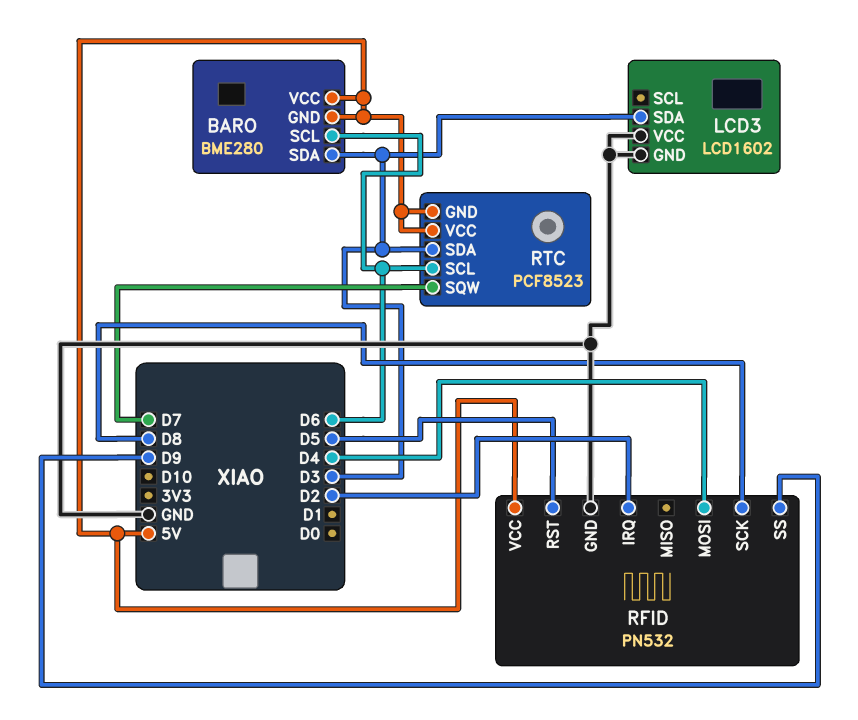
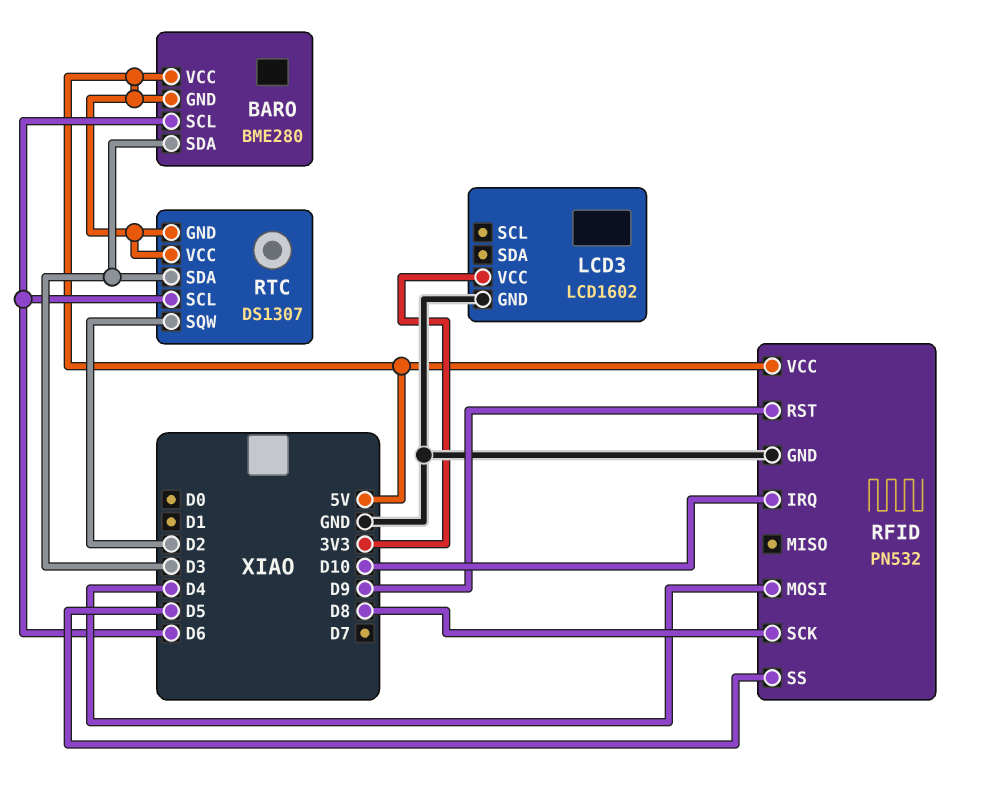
LCD3 pin SDA: D3 -> none
LCD3 pin VCC: GND -> 3V3
RFID pin IRQ: D2 -> D10
RFID pin RST: D5 -> D9
RFID pin SS: D9 -> D5
RTC: PCF8523 -> DS1307
RTC pin SQW: D7 -> D2

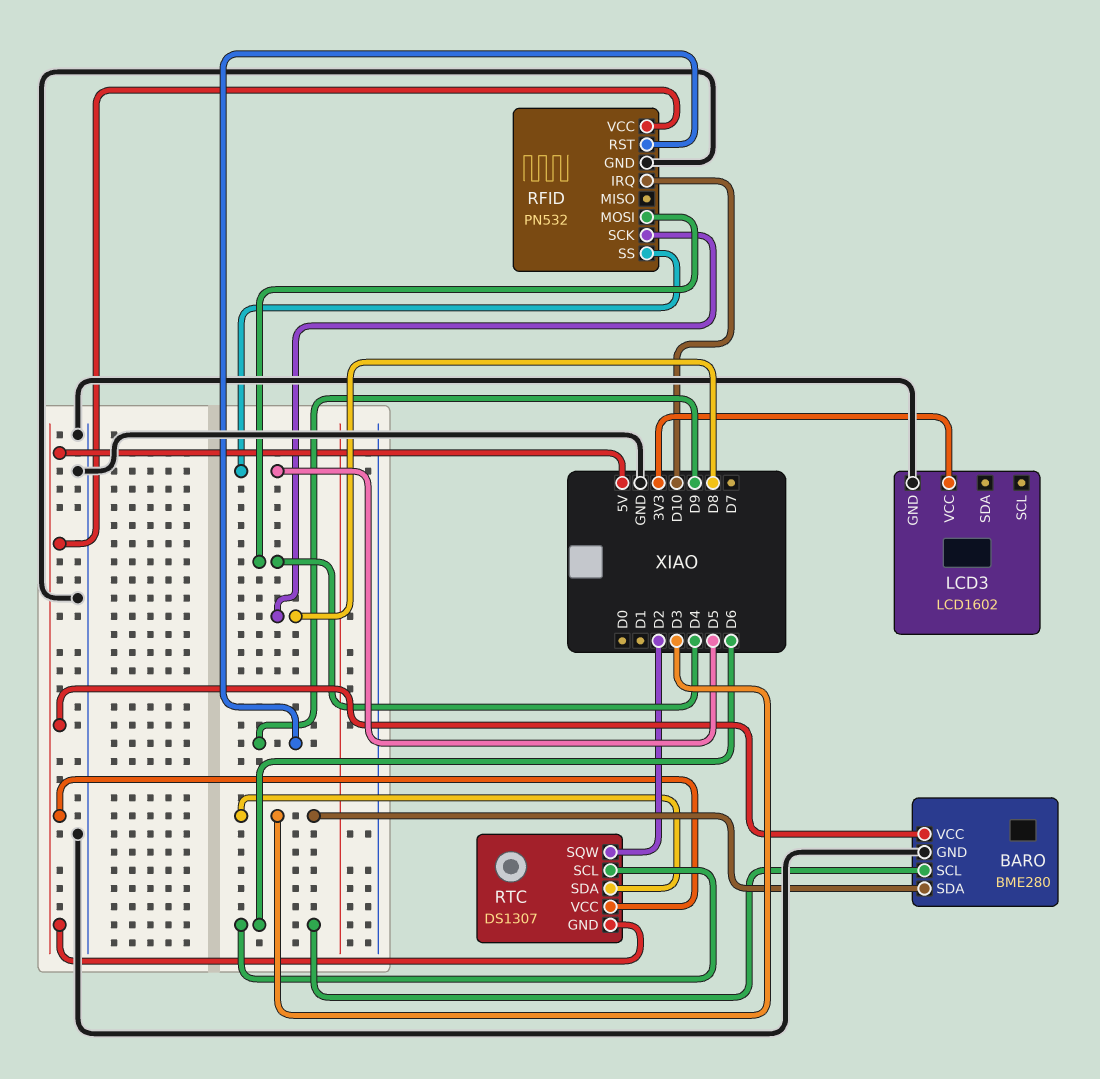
BARO pin GND: 5V -> GND

